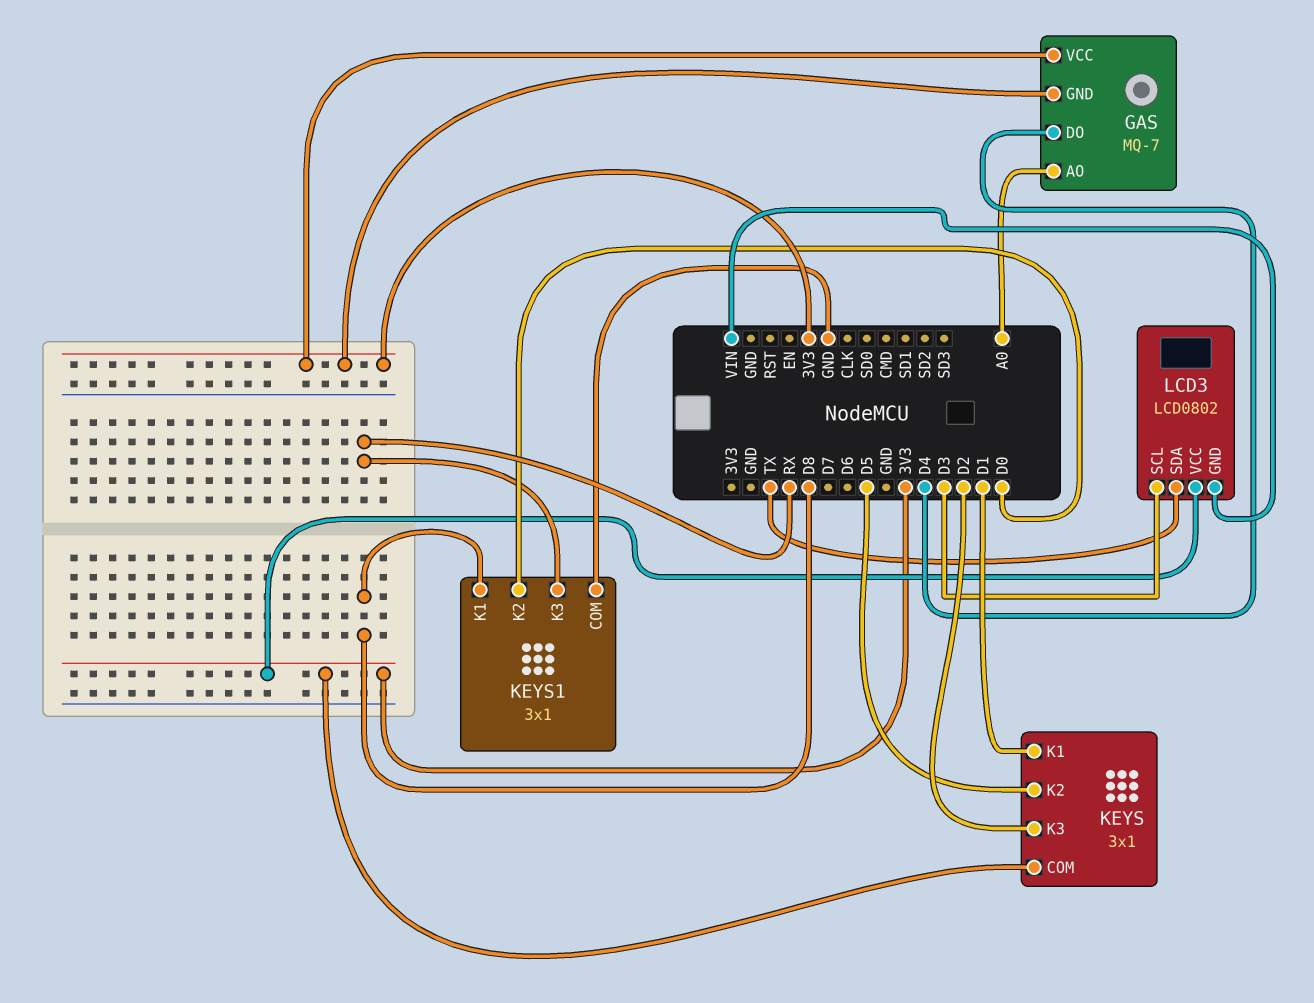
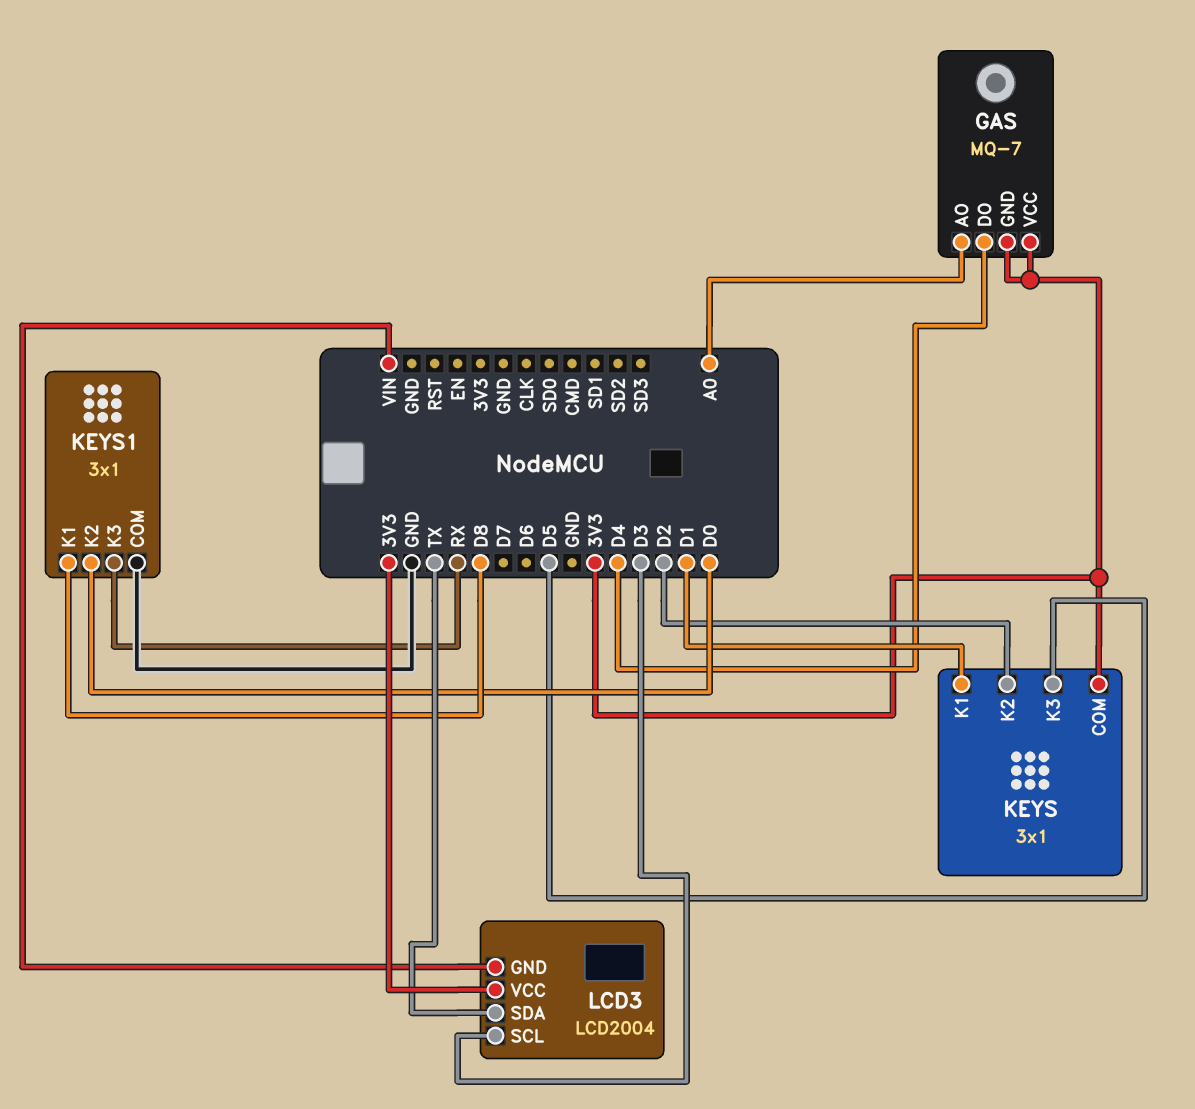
KEYS pin K2: D5 -> D2
KEYS pin K3: D2 -> D5
LCD3: LCD0802 -> LCD2004

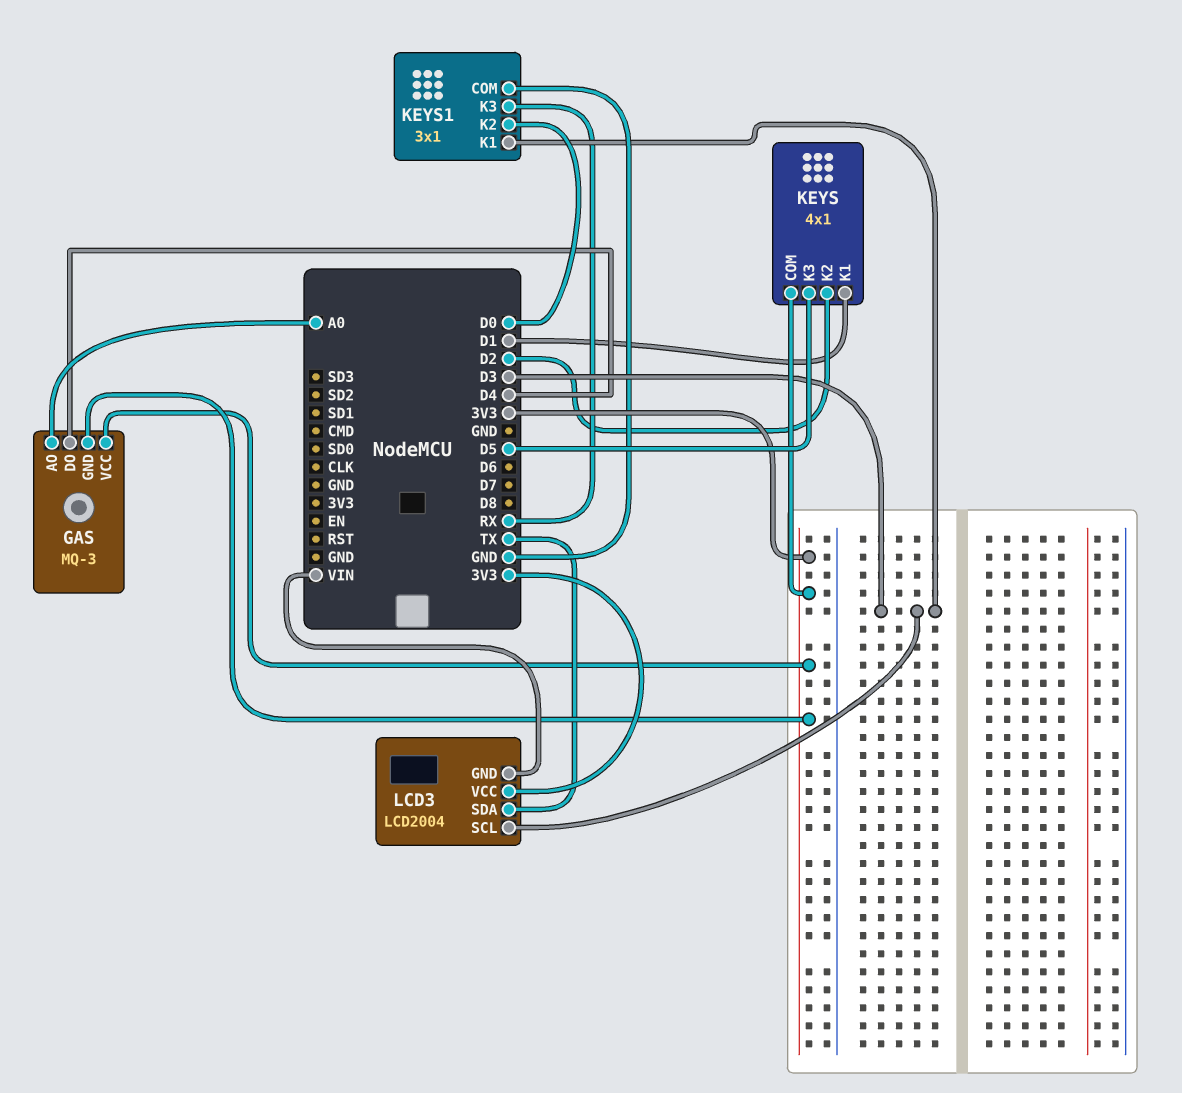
GAS: MQ-7 -> MQ-3
KEYS: 3x1 -> 4x1
KEYS1 pin K1: D8 -> D3

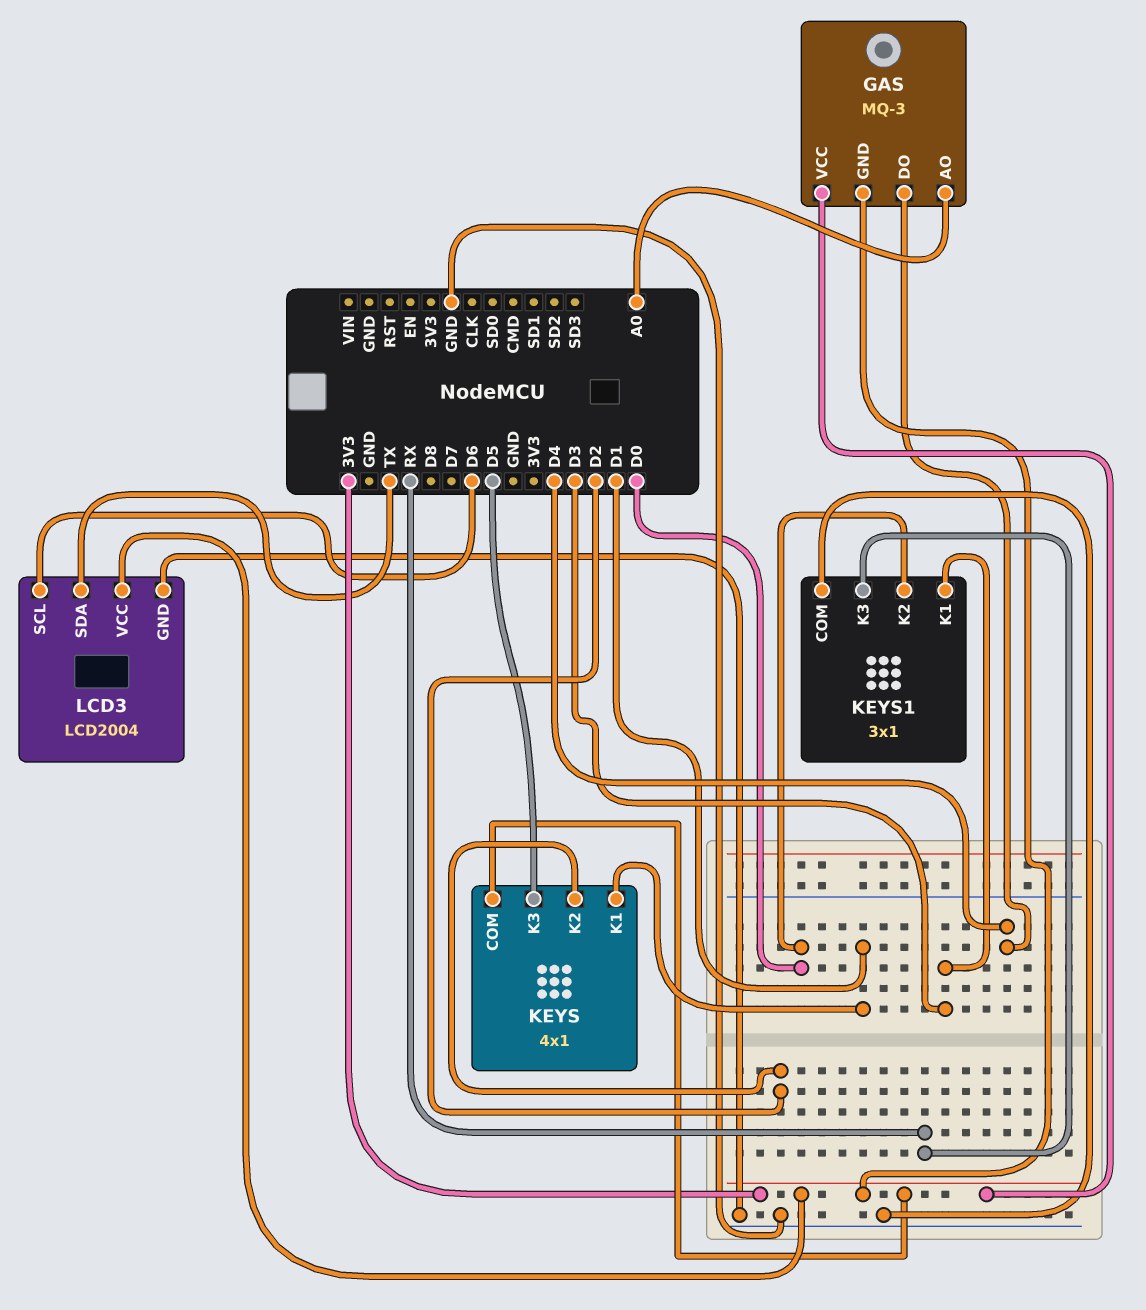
LCD3 pin GND: VIN -> GND
LCD3 pin SCL: D3 -> D6

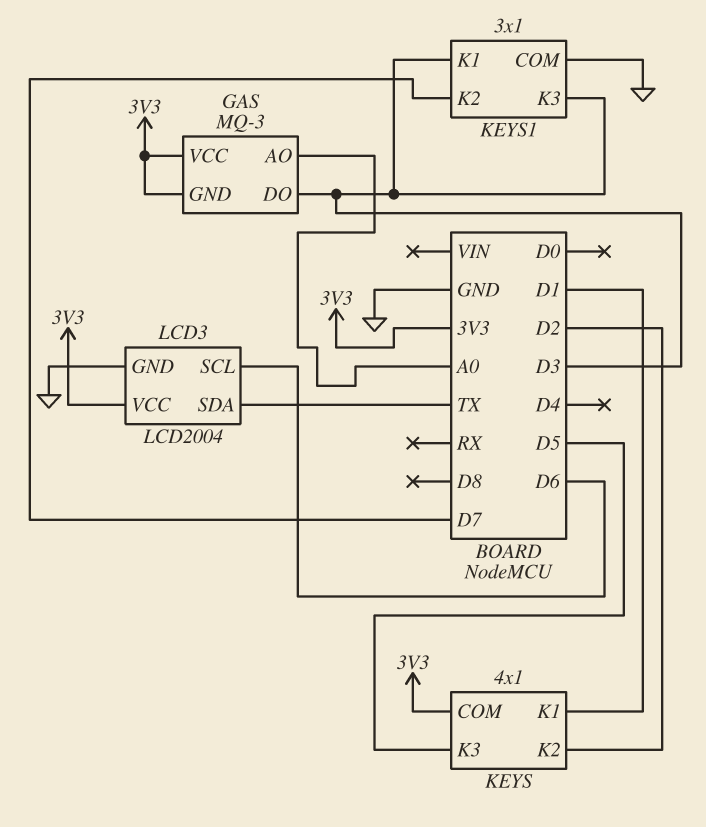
GAS pin DO: D4 -> D3
KEYS1 pin K2: D0 -> D7
KEYS1 pin K3: RX -> D3

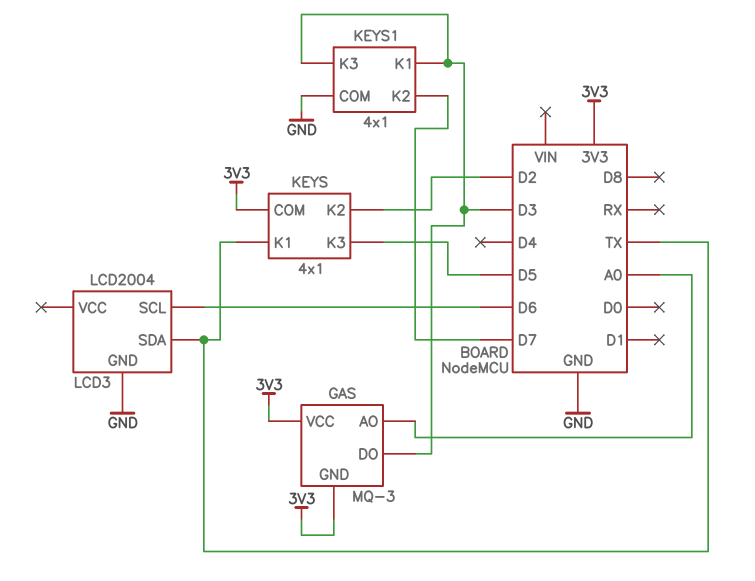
KEYS pin K1: D1 -> TX
KEYS1: 3x1 -> 4x1
LCD3 pin VCC: 3V3 -> none

